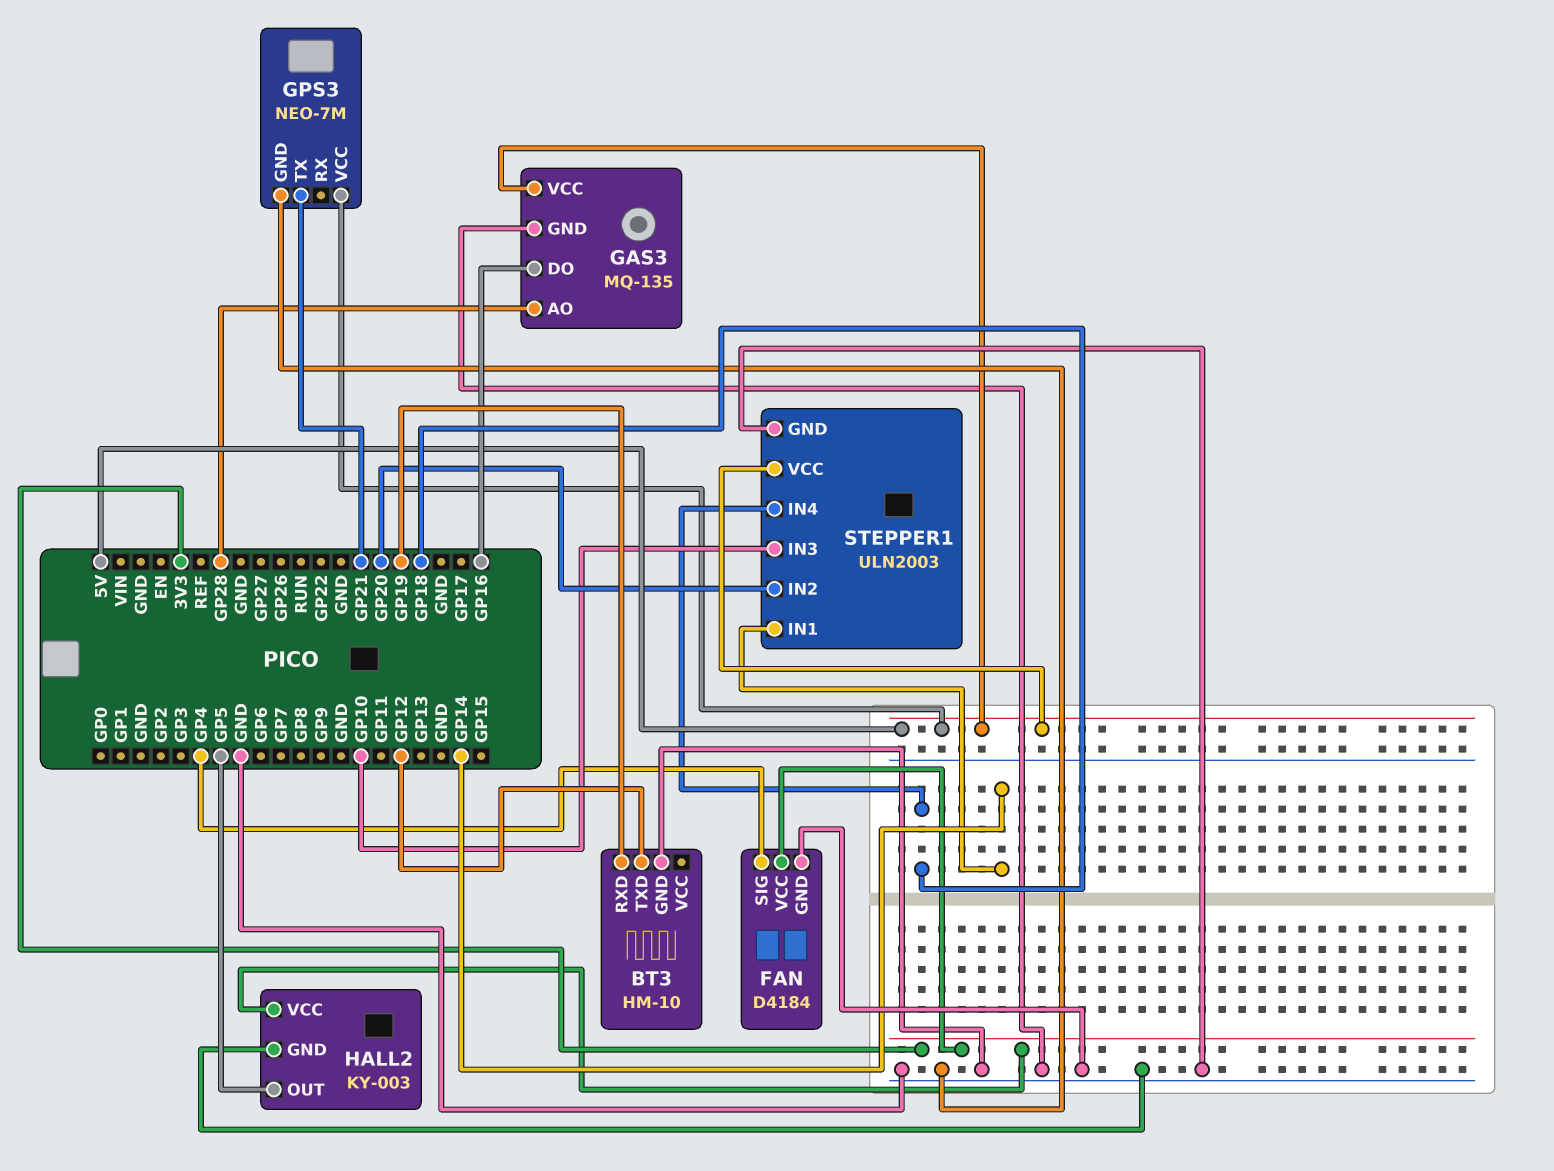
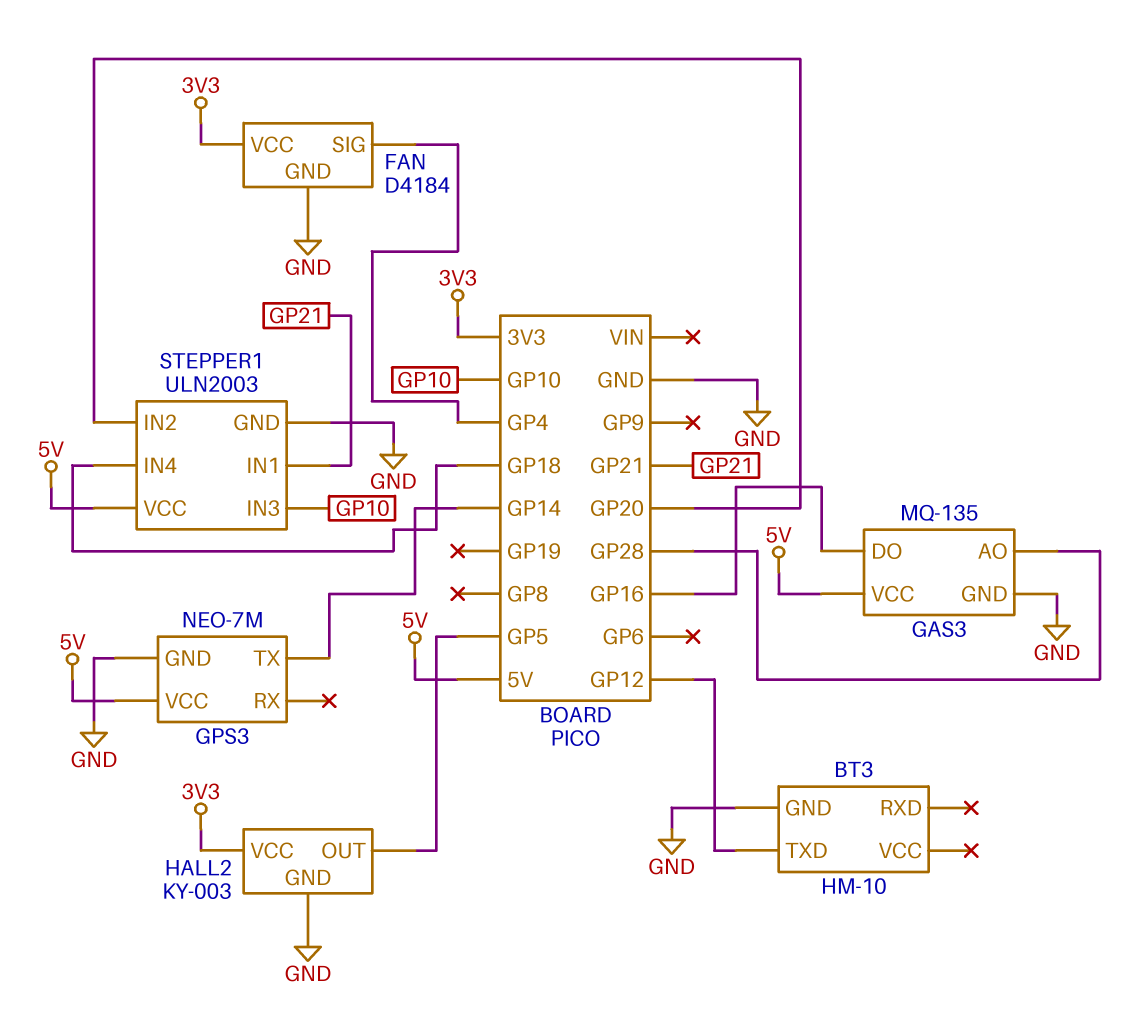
BT3 pin RXD: GP19 -> none
GPS3 pin TX: GP21 -> GP14
STEPPER1 pin IN1: GP14 -> GP21

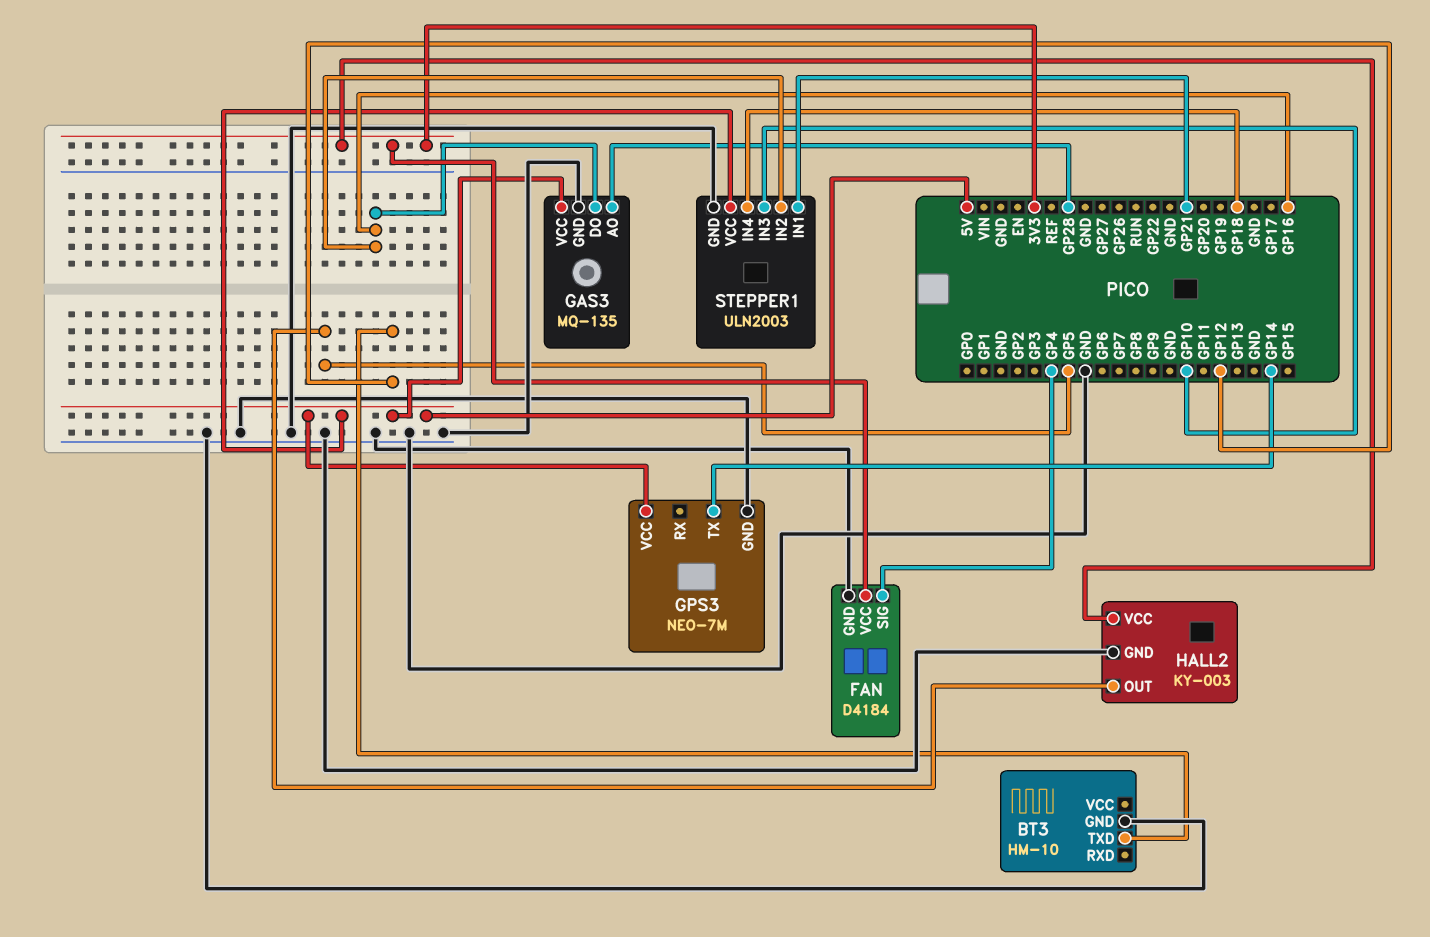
STEPPER1 pin IN2: GP20 -> GP16

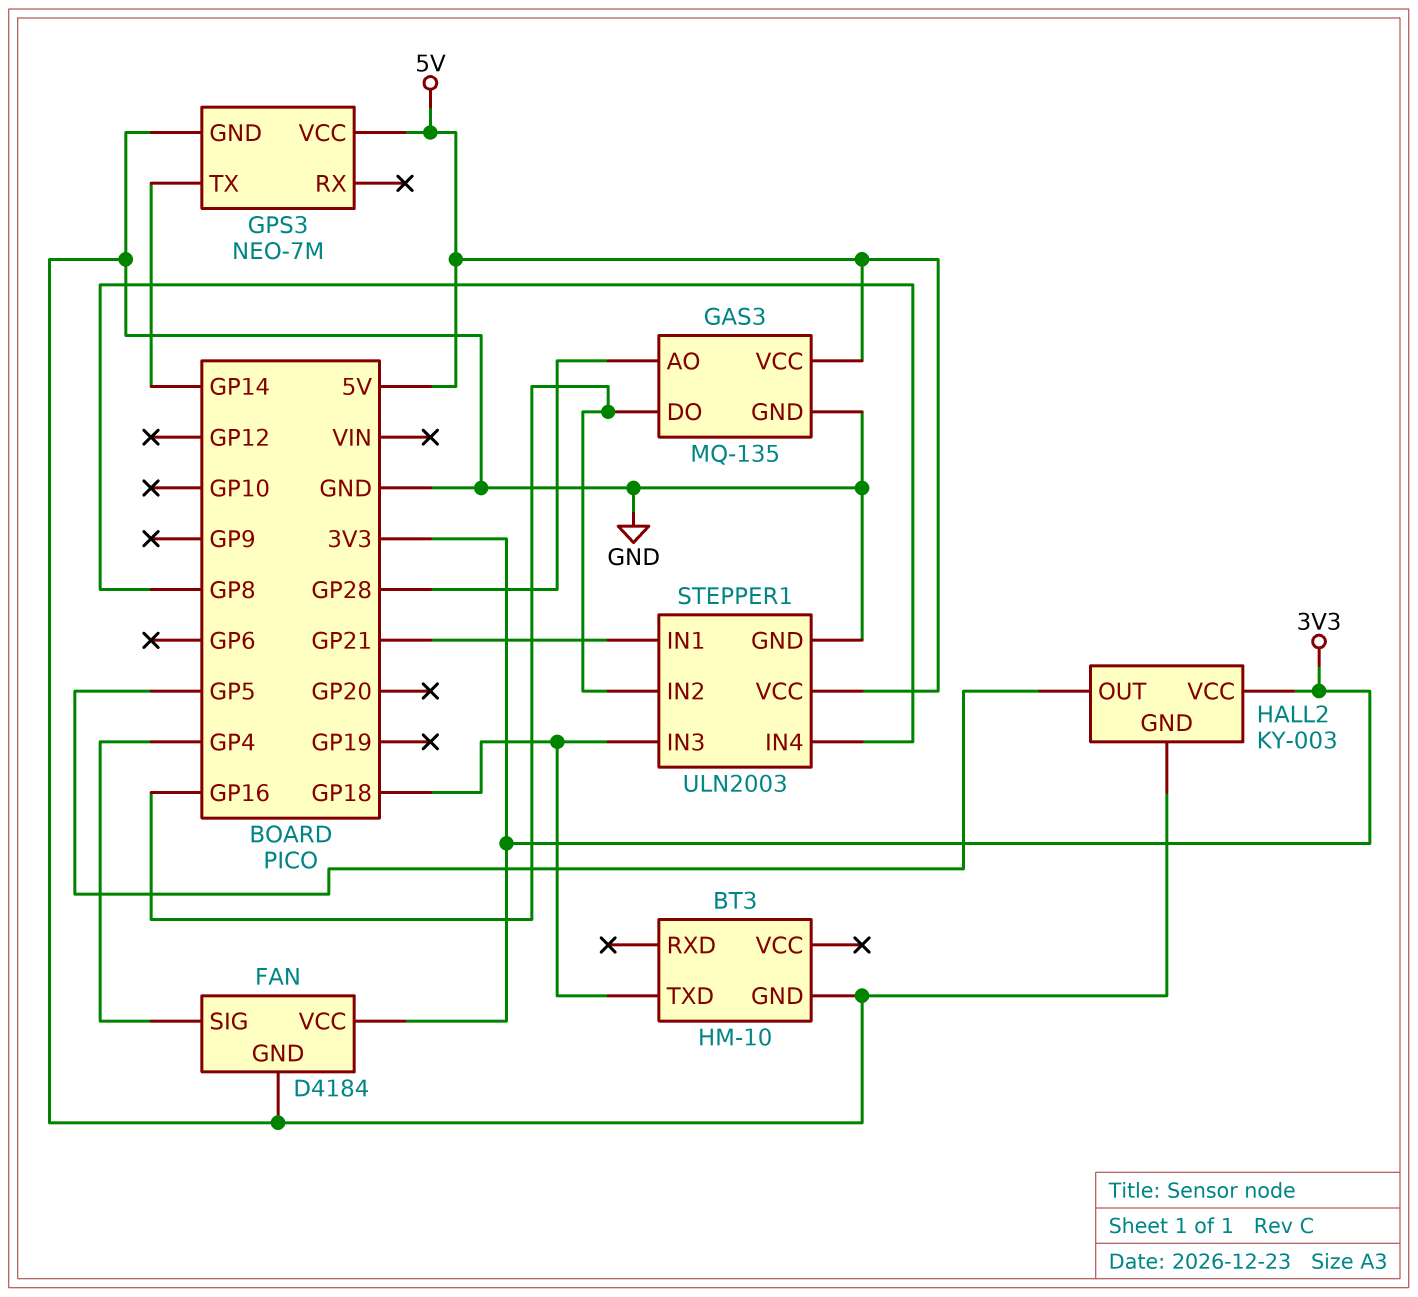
BT3 pin TXD: GP12 -> GP18
STEPPER1 pin IN3: GP10 -> GP18
STEPPER1 pin IN4: GP18 -> GP8

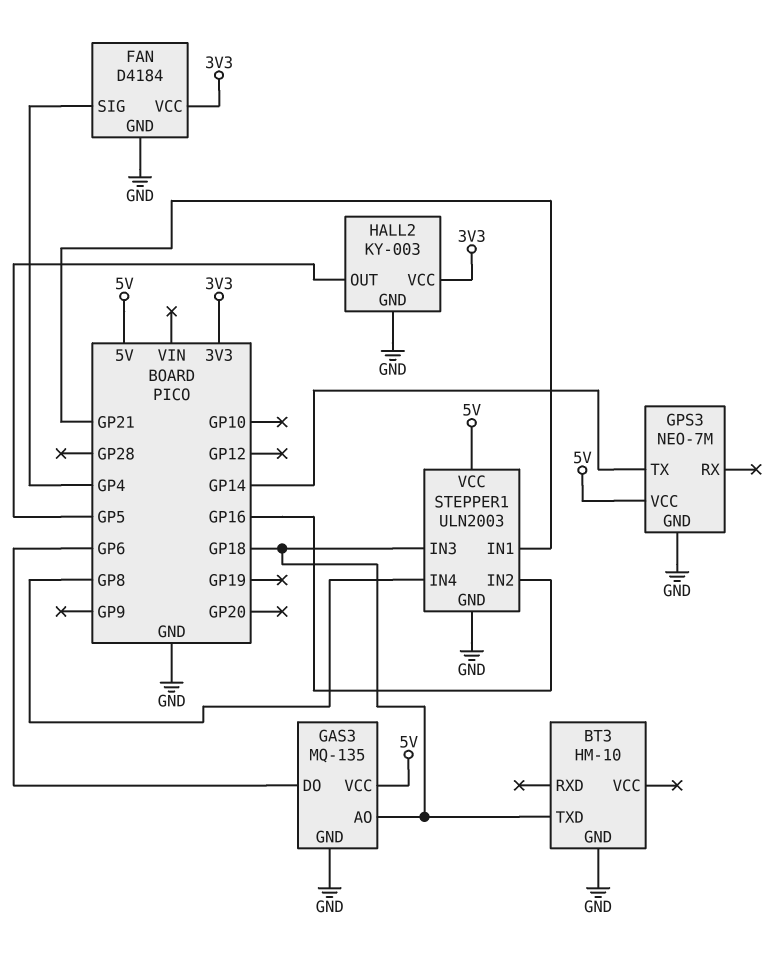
GAS3 pin AO: GP28 -> GP18
GAS3 pin DO: GP16 -> GP6

